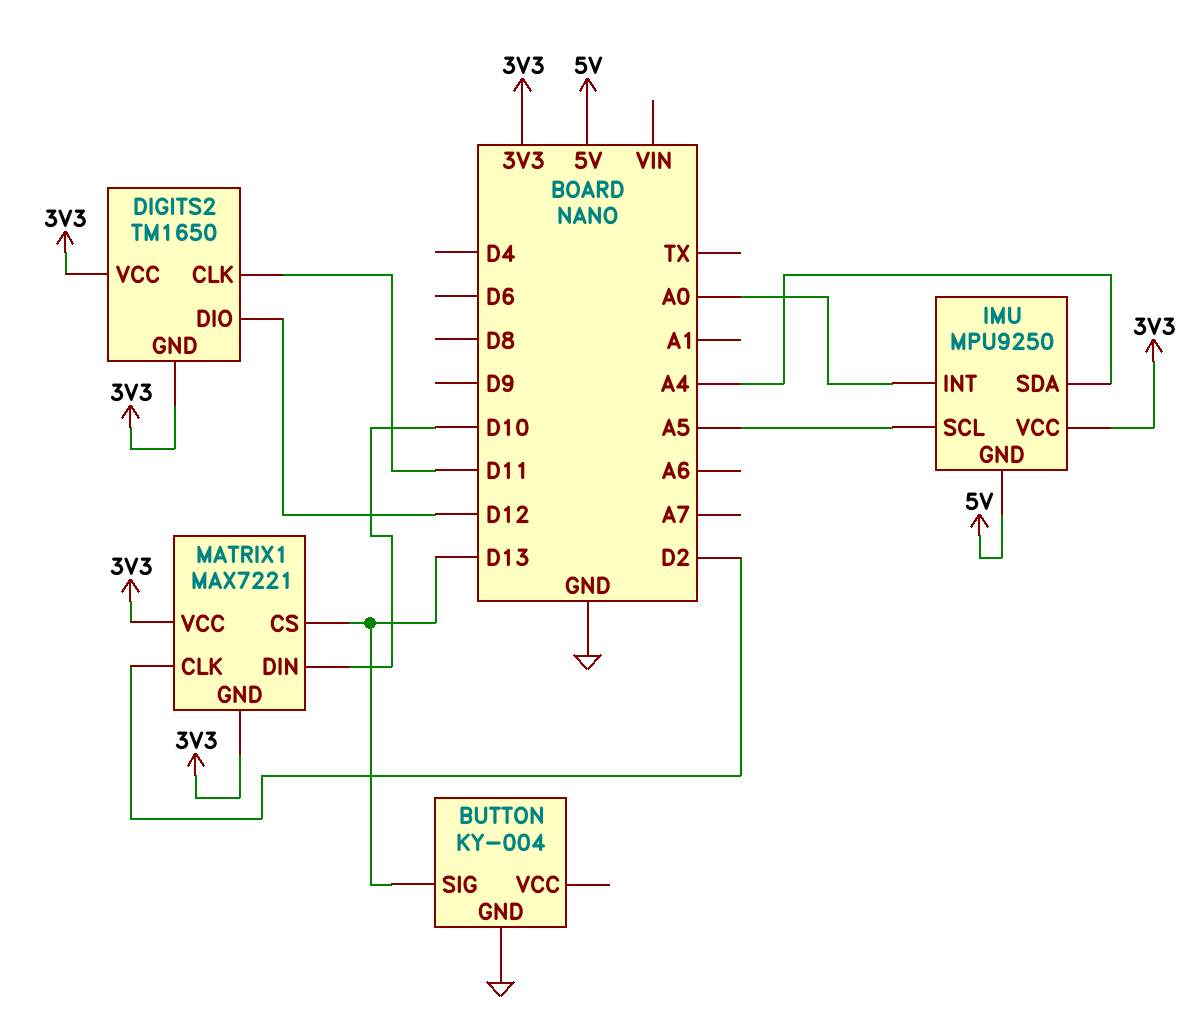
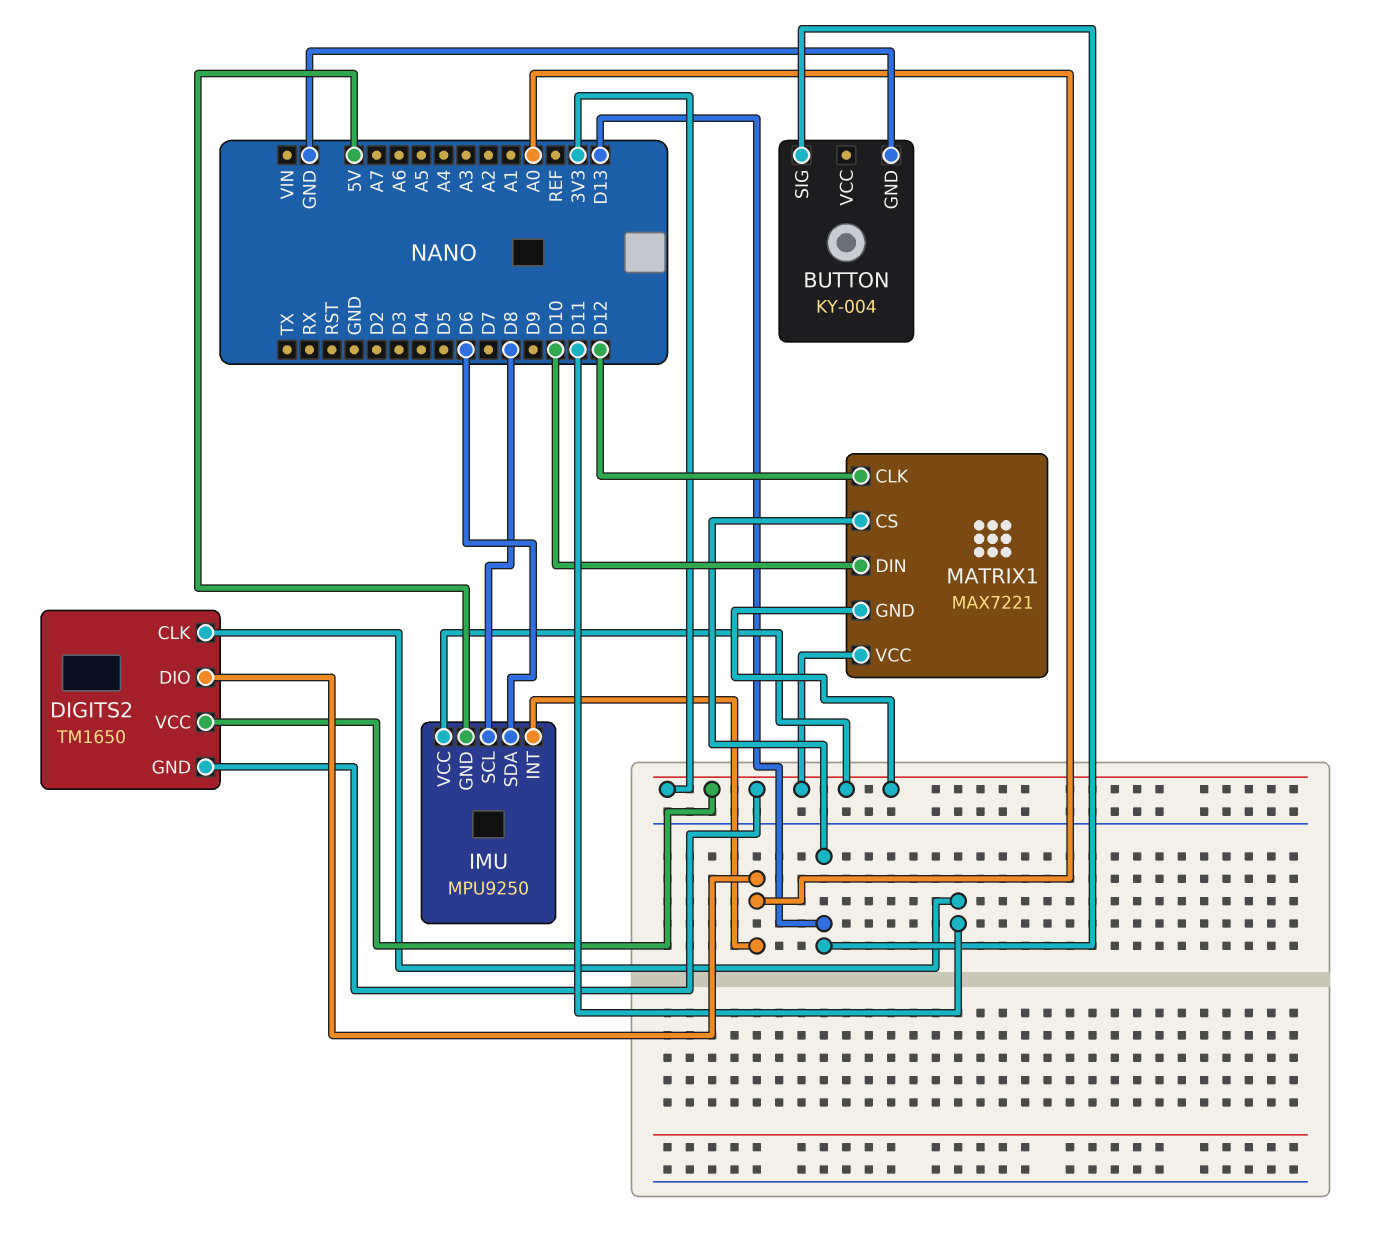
DIGITS2 pin DIO: D12 -> A0
IMU pin SCL: A5 -> D8
IMU pin SDA: A4 -> D6
MATRIX1 pin CLK: D2 -> D12

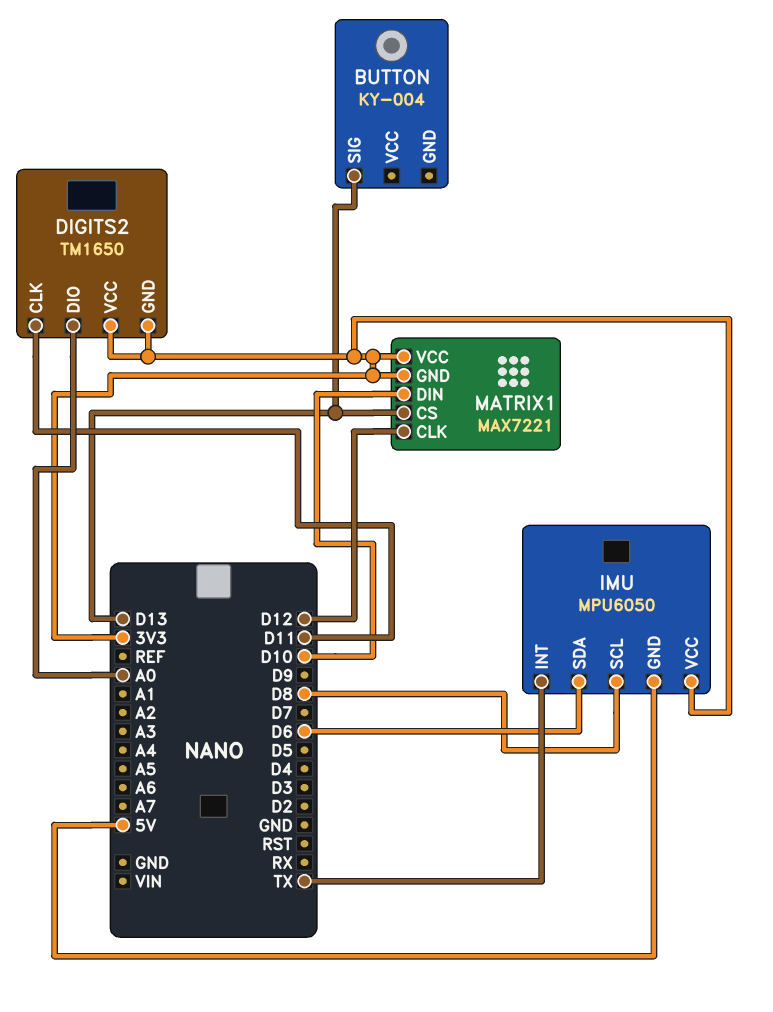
BUTTON pin GND: GND -> none
IMU: MPU9250 -> MPU6050
IMU pin INT: A0 -> TX

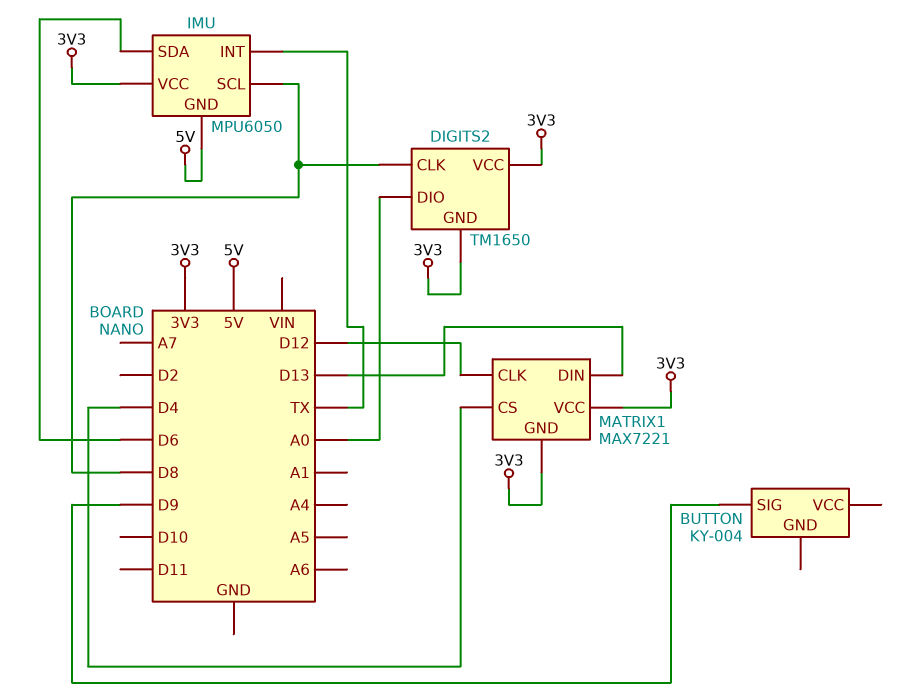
BUTTON pin SIG: D13 -> D9
DIGITS2 pin CLK: D11 -> D8
MATRIX1 pin CS: D13 -> D4
MATRIX1 pin DIN: D10 -> D13

